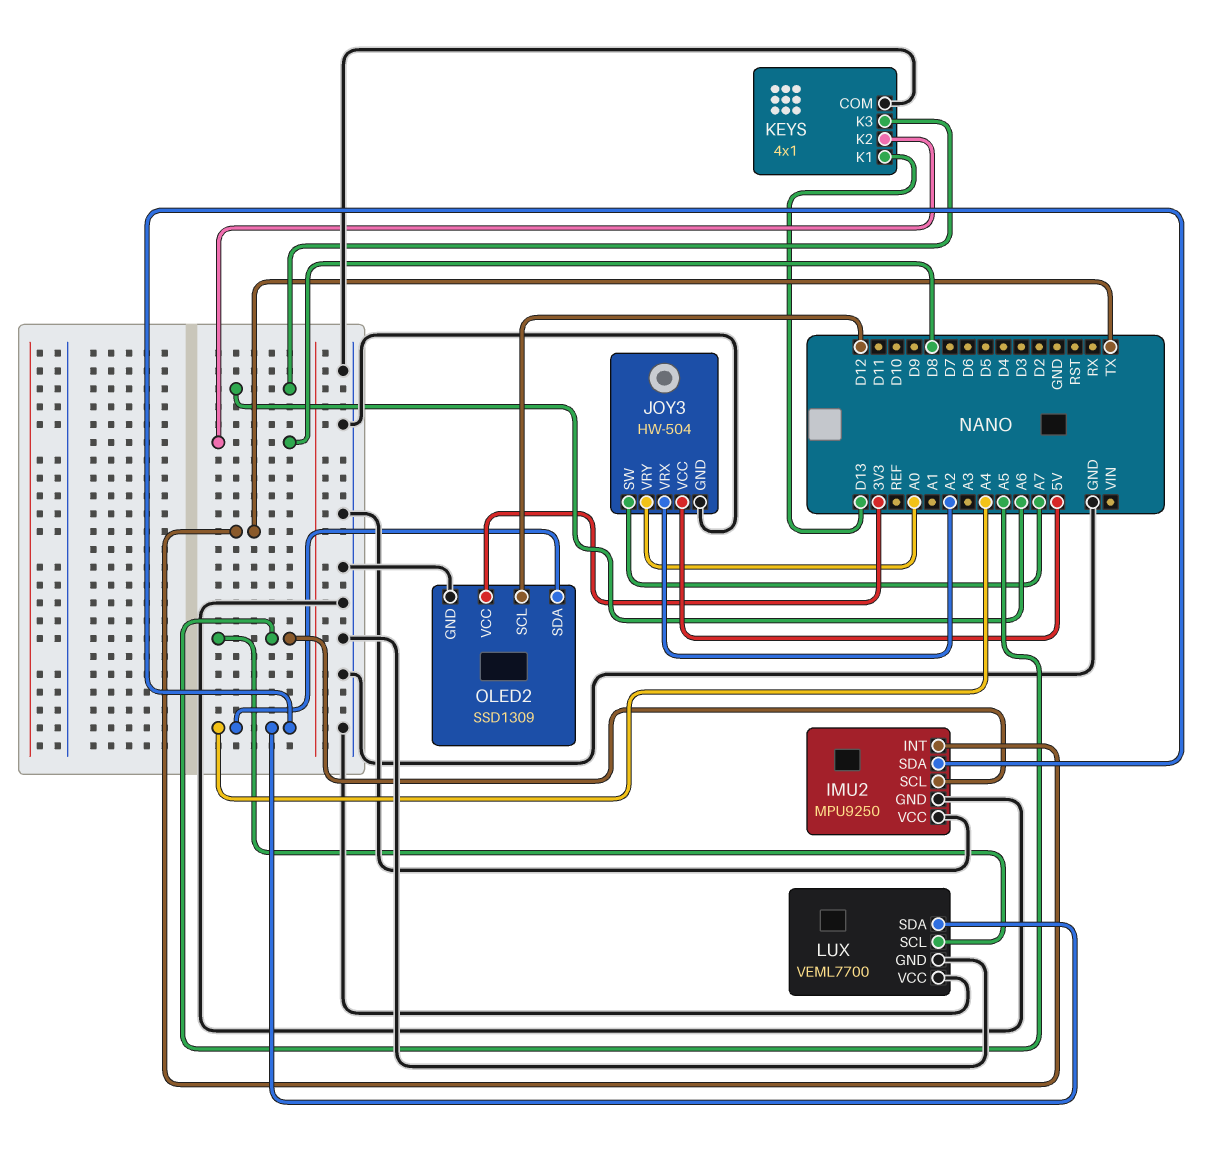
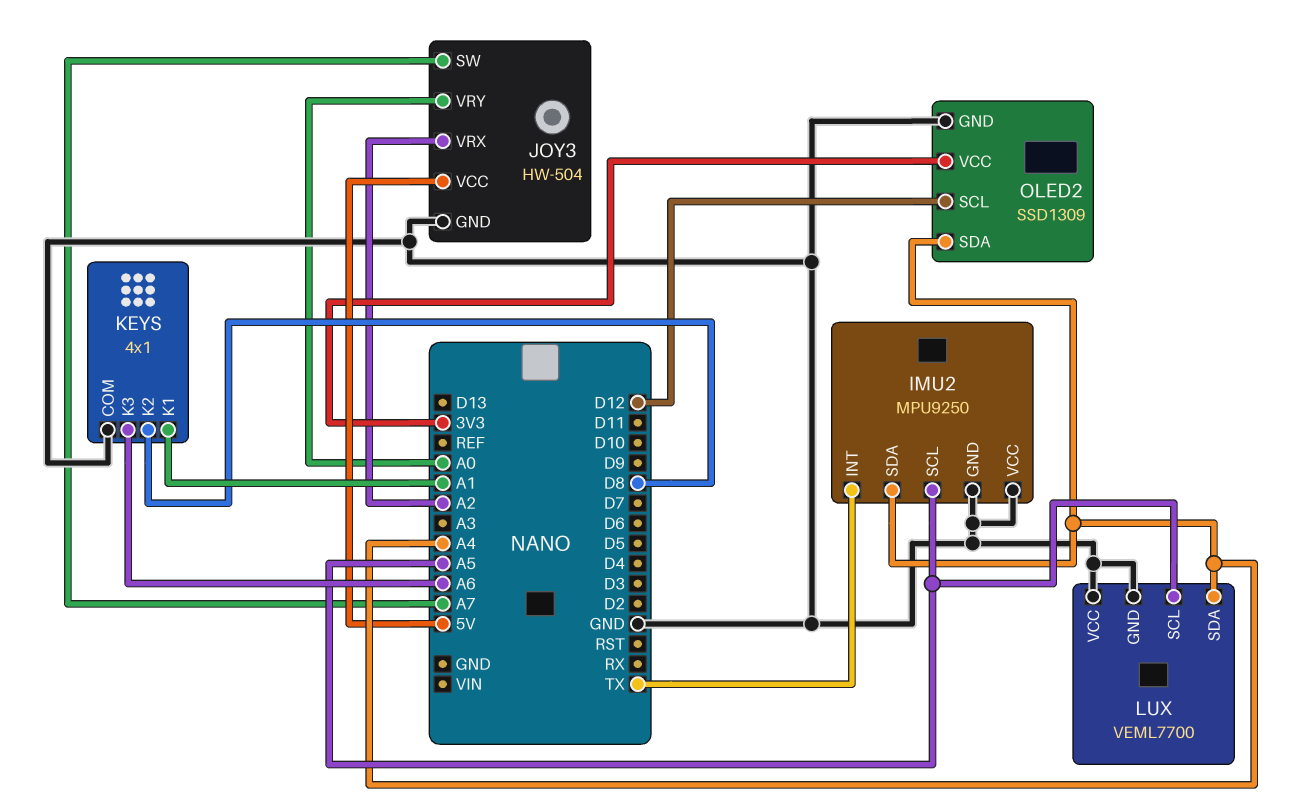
KEYS pin K1: D13 -> A1

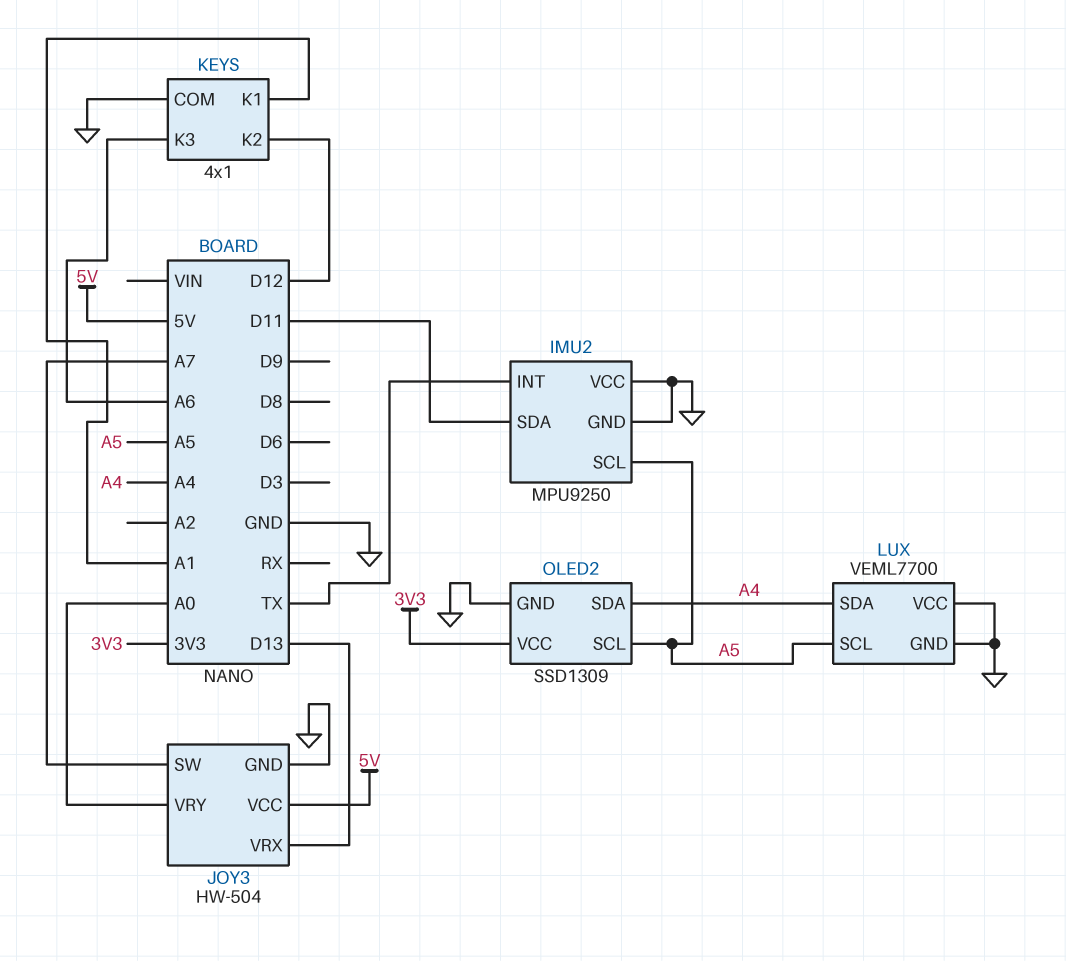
IMU2 pin SDA: A4 -> D11
JOY3 pin VRX: A2 -> D13
KEYS pin K2: D8 -> D12
OLED2 pin SCL: D12 -> A5

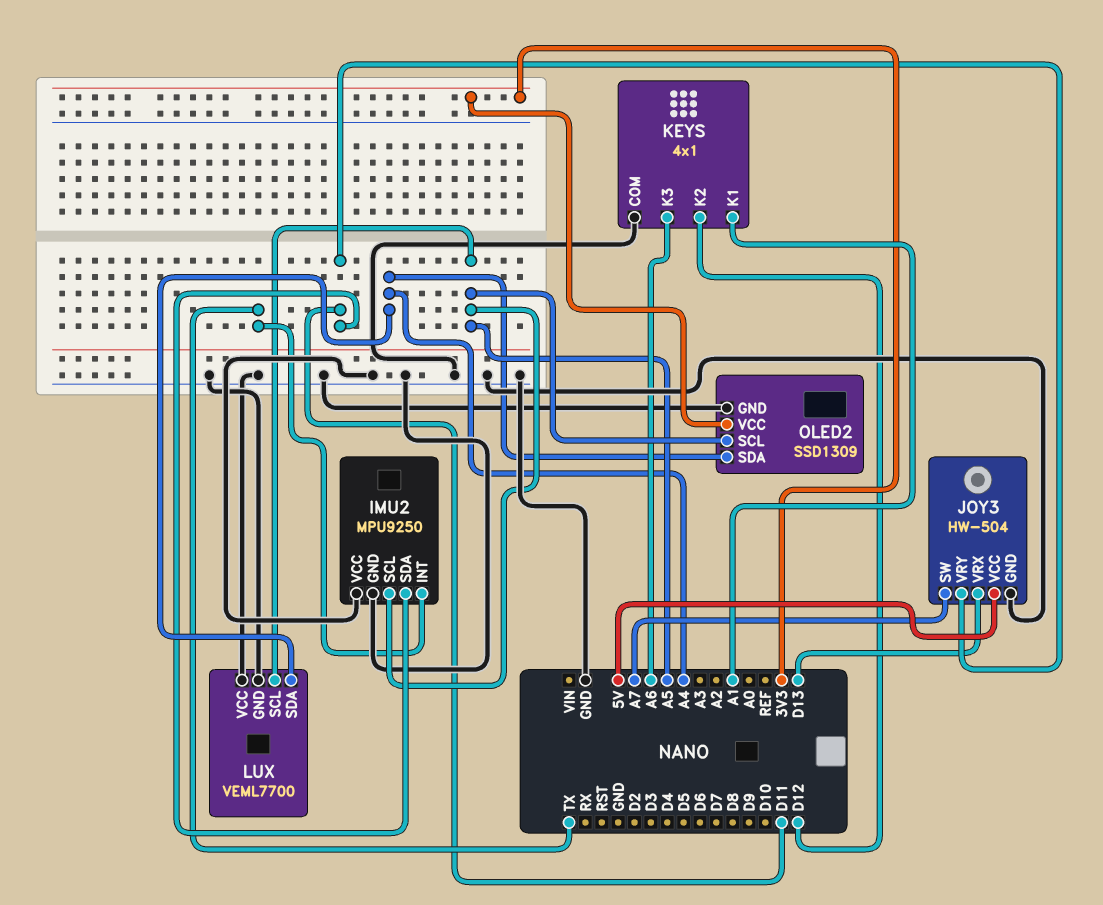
JOY3 pin VRY: A0 -> D11

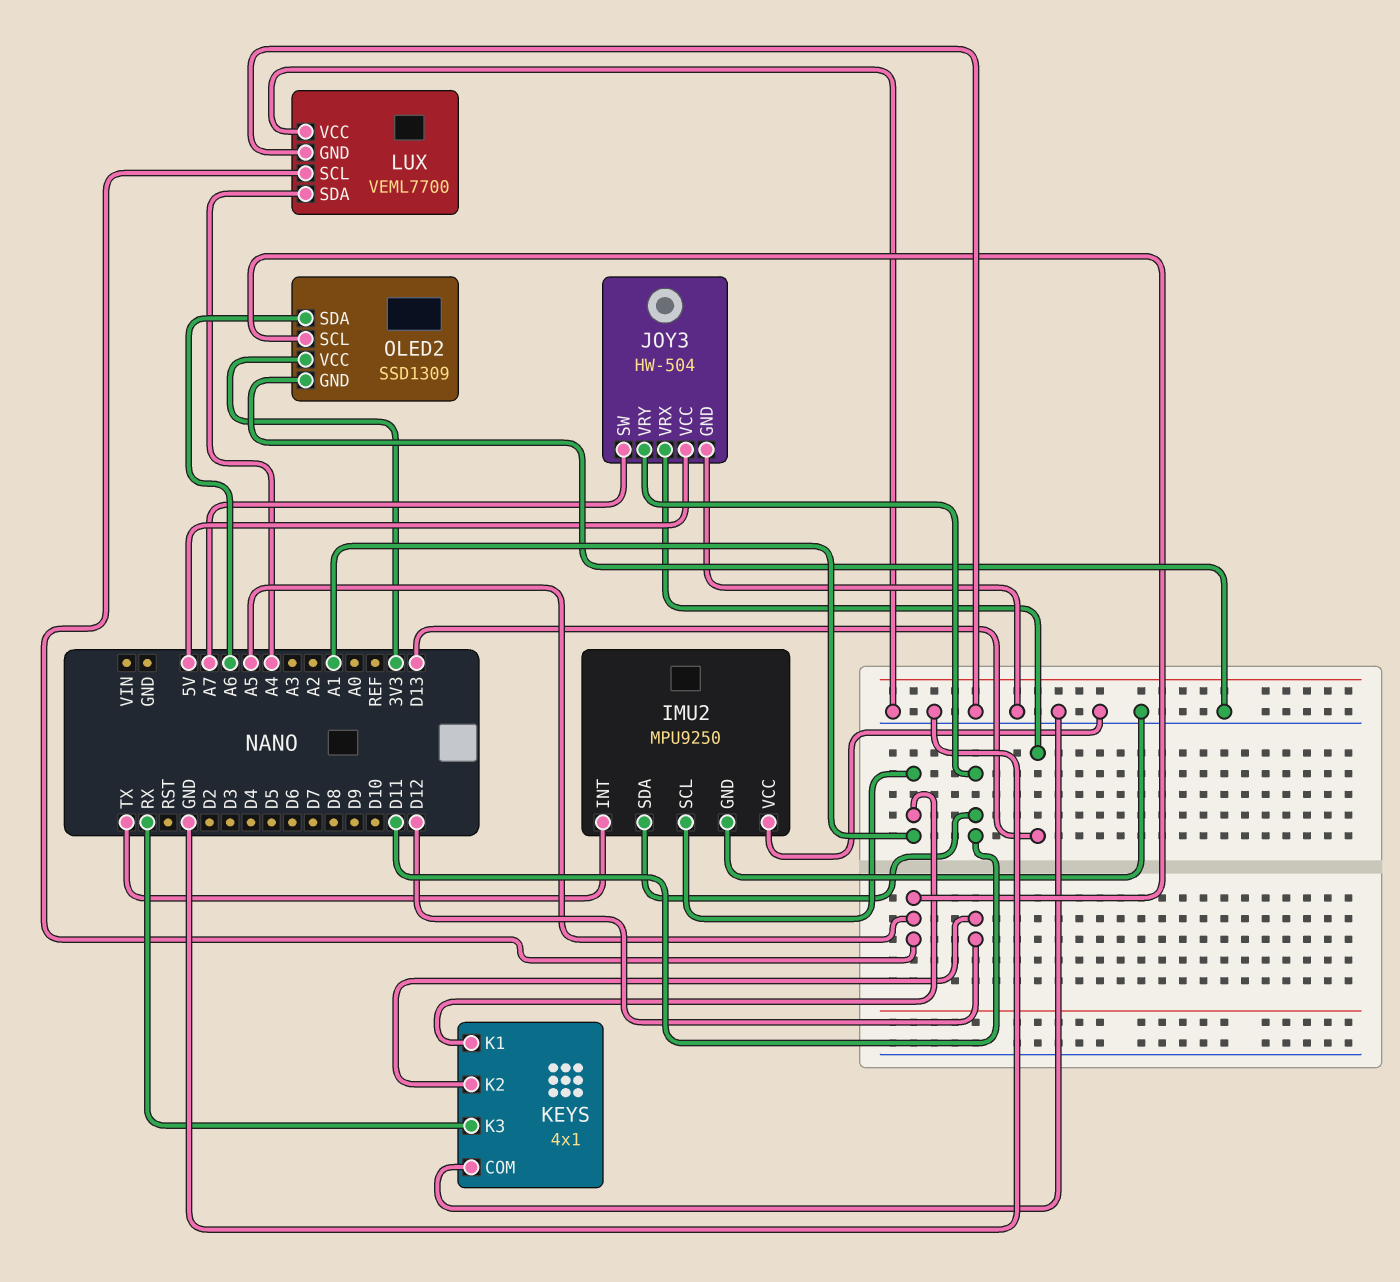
IMU2 pin SCL: A5 -> A1
KEYS pin K3: A6 -> RX
OLED2 pin SDA: A4 -> A6

